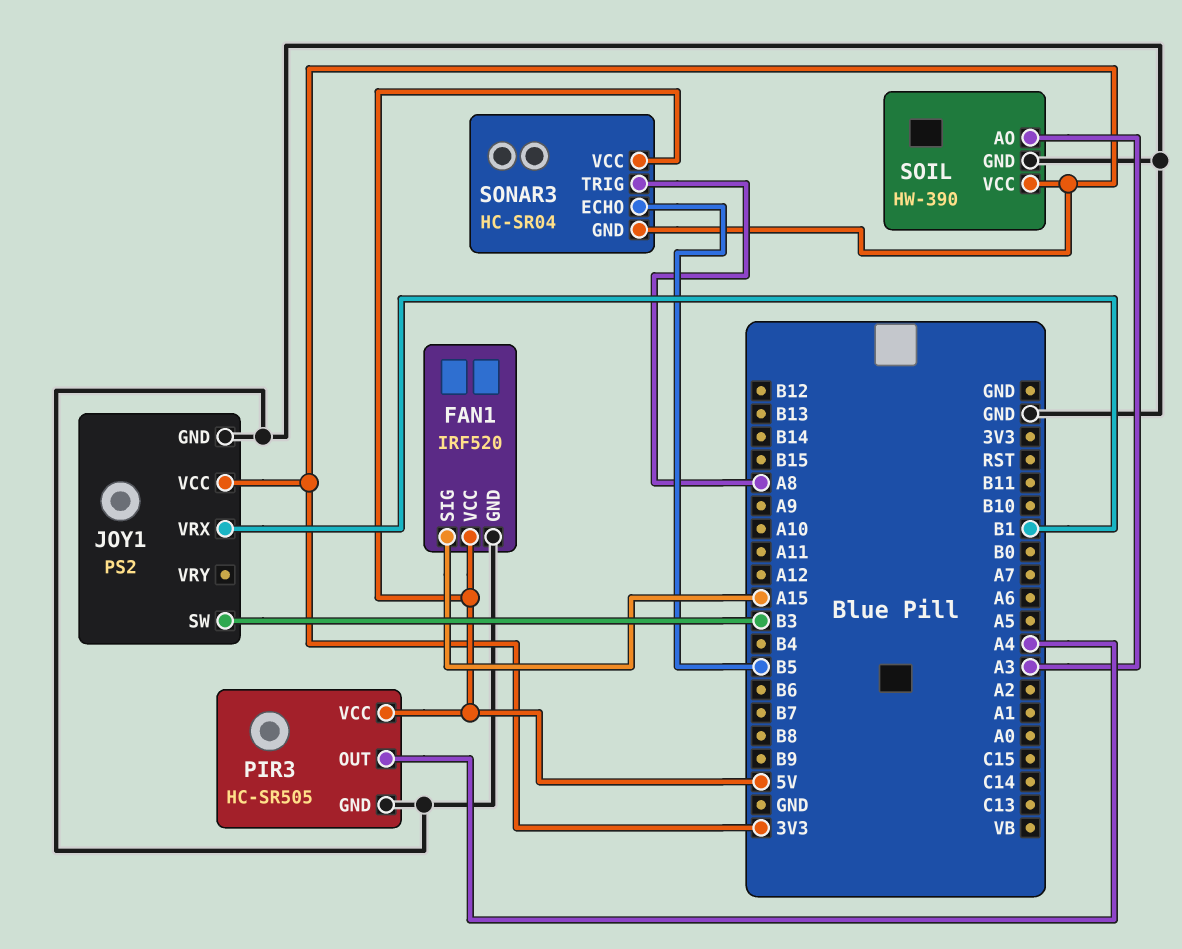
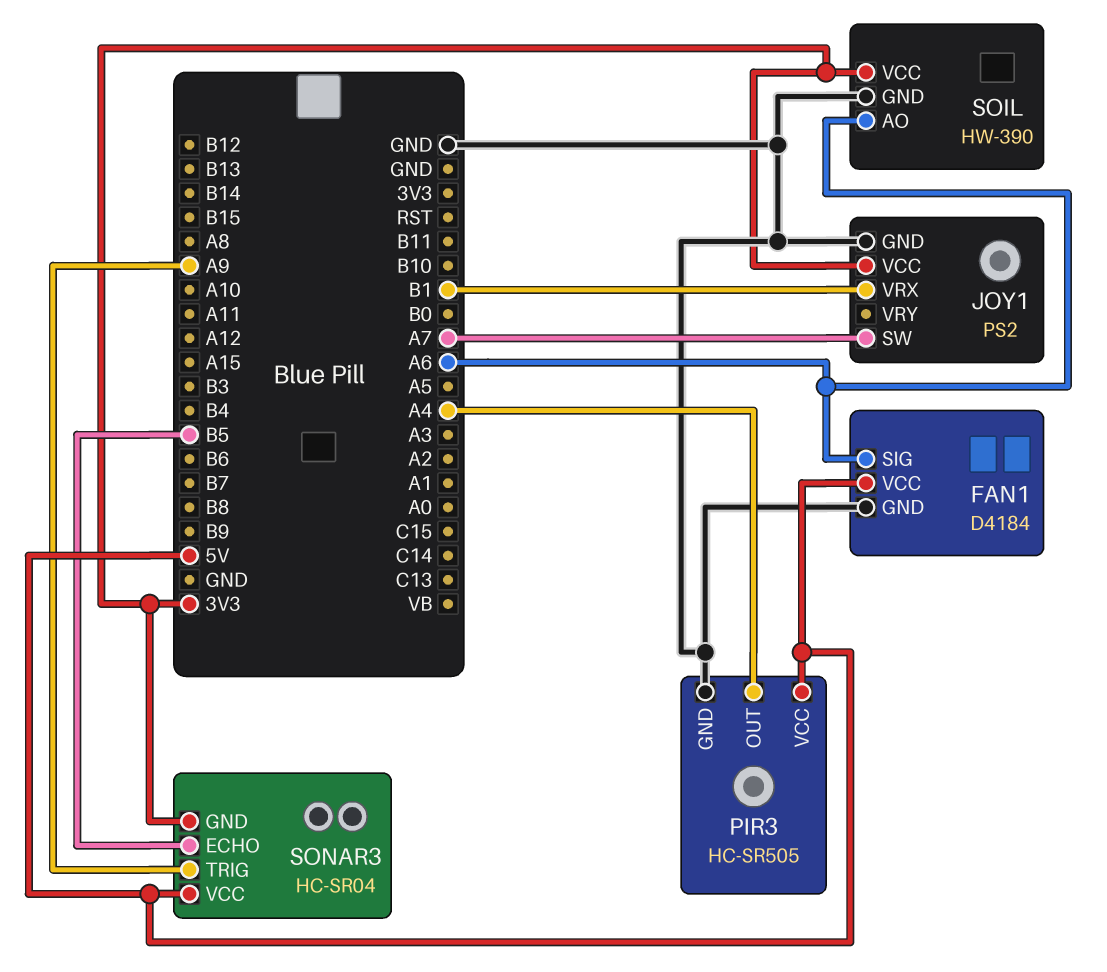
FAN1: IRF520 -> D4184
FAN1 pin SIG: A15 -> A6
JOY1 pin SW: B3 -> A7
SOIL pin AO: A3 -> A6
SONAR3 pin TRIG: A8 -> A9

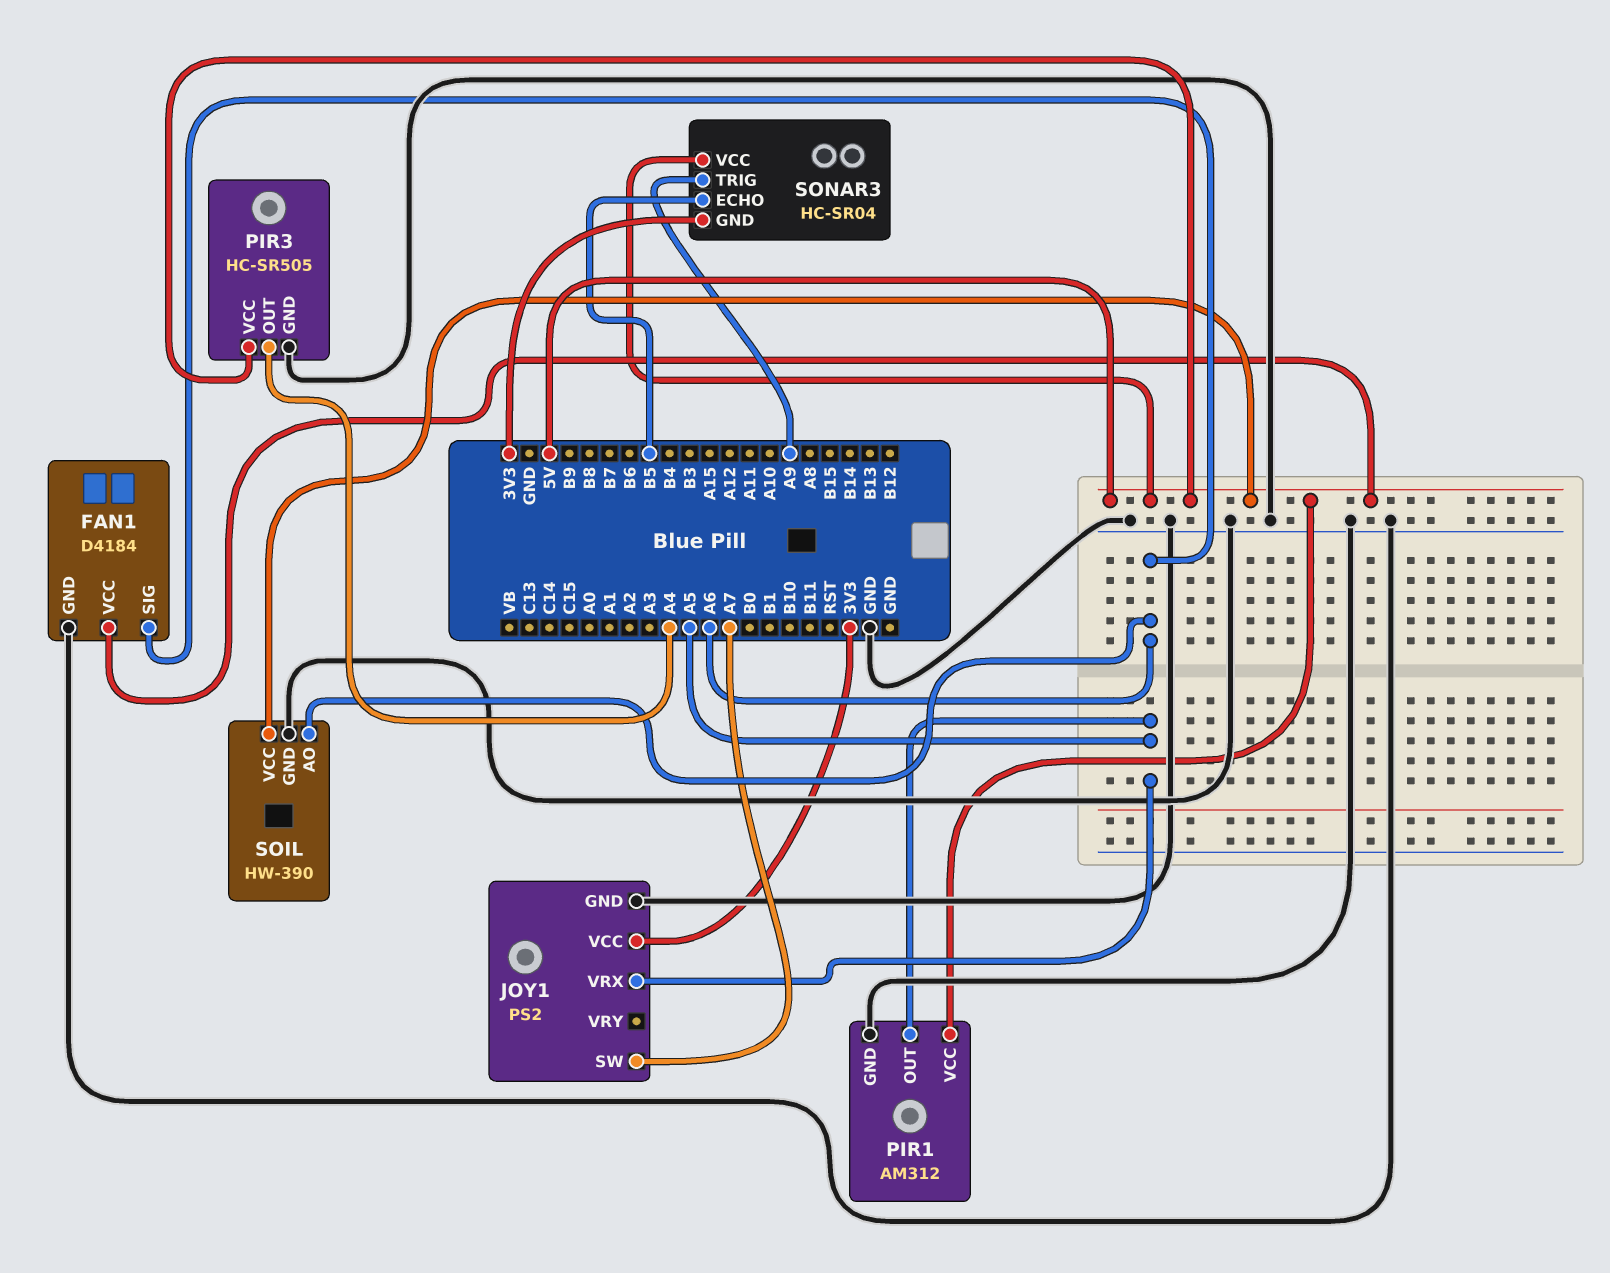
JOY1 pin VRX: B1 -> A5
PIR1: none -> AM312
PIR1 pin GND: none -> GND
PIR1 pin OUT: none -> A5
PIR1 pin VCC: none -> 5V
SOIL pin VCC: 3V3 -> 5V

